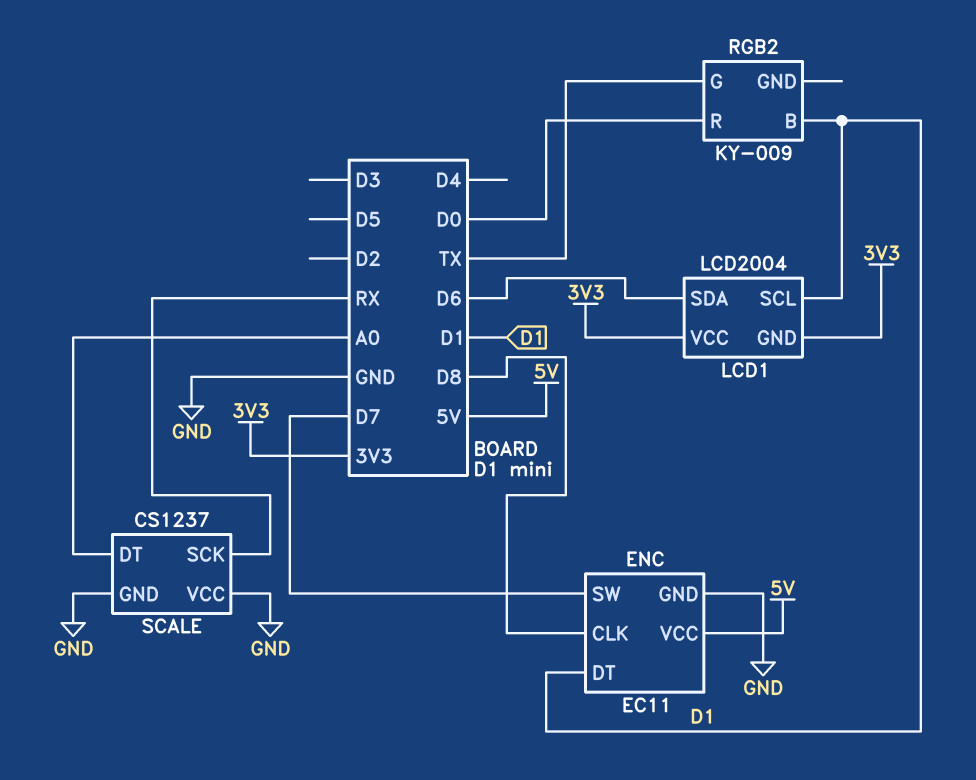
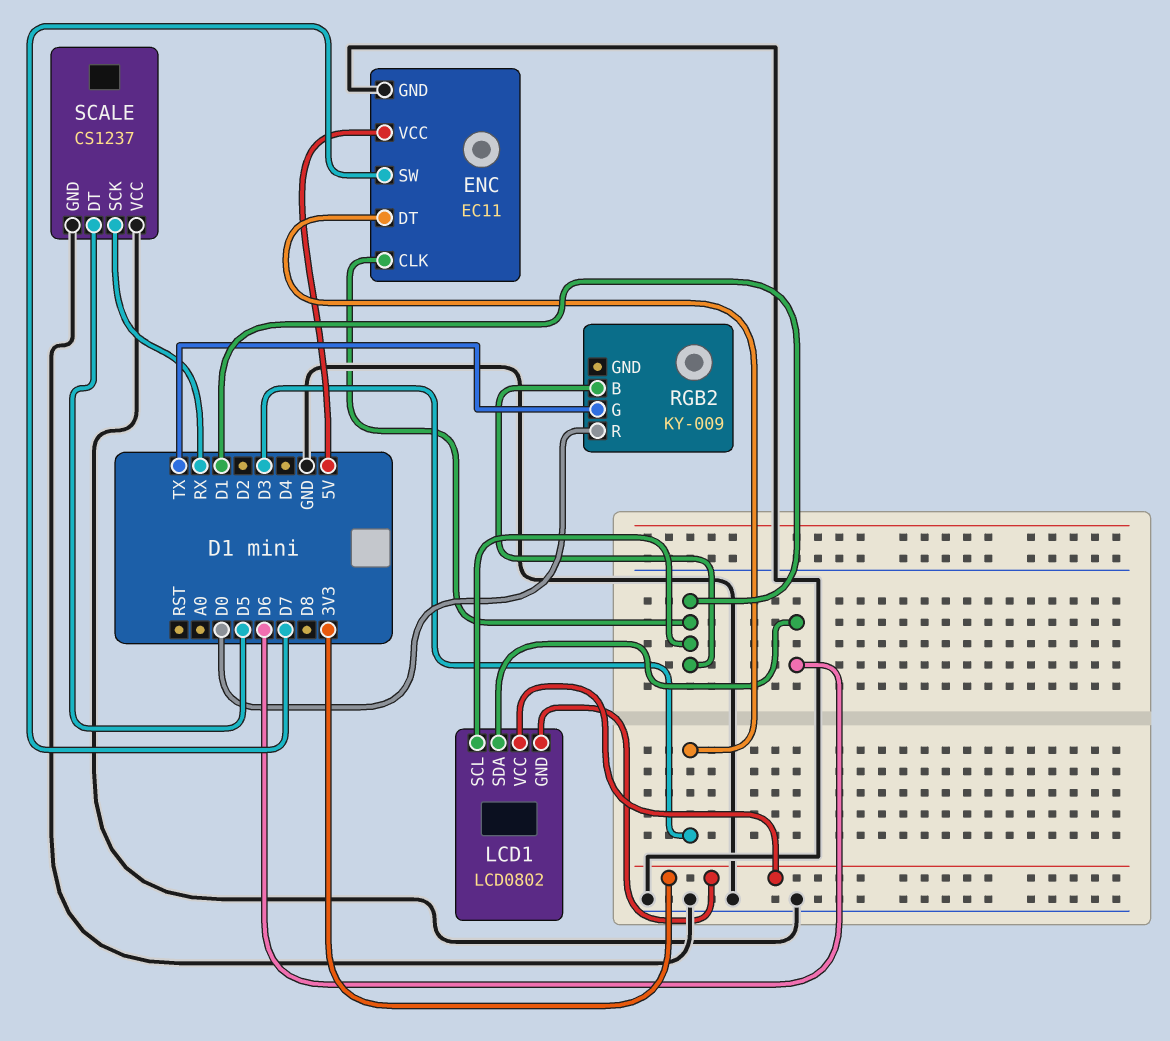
ENC pin CLK: D8 -> D1
ENC pin DT: D1 -> D3
LCD1: LCD2004 -> LCD0802
SCALE pin DT: A0 -> D5

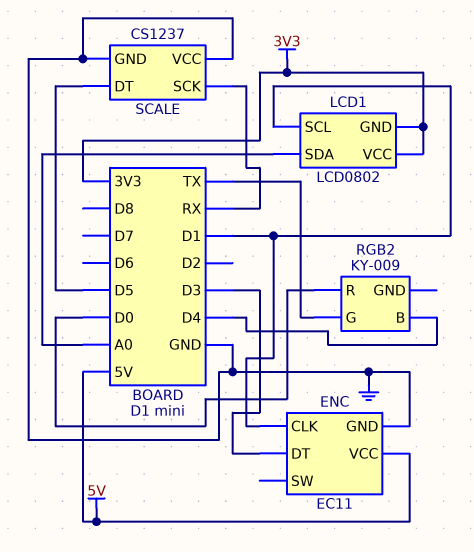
ENC pin SW: D7 -> none
LCD1 pin SDA: D6 -> A0
RGB2 pin B: D1 -> D4

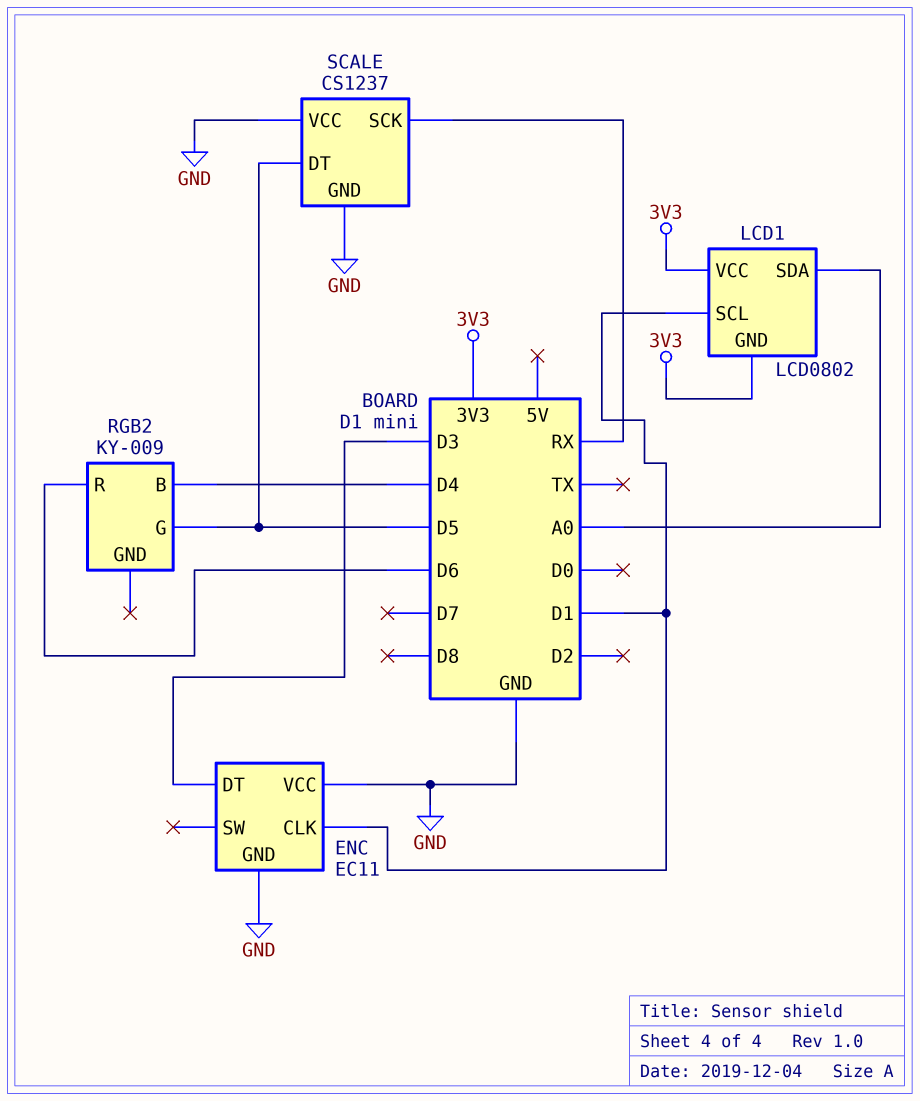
ENC pin VCC: 5V -> GND
RGB2 pin G: TX -> D5
RGB2 pin R: D0 -> D6

